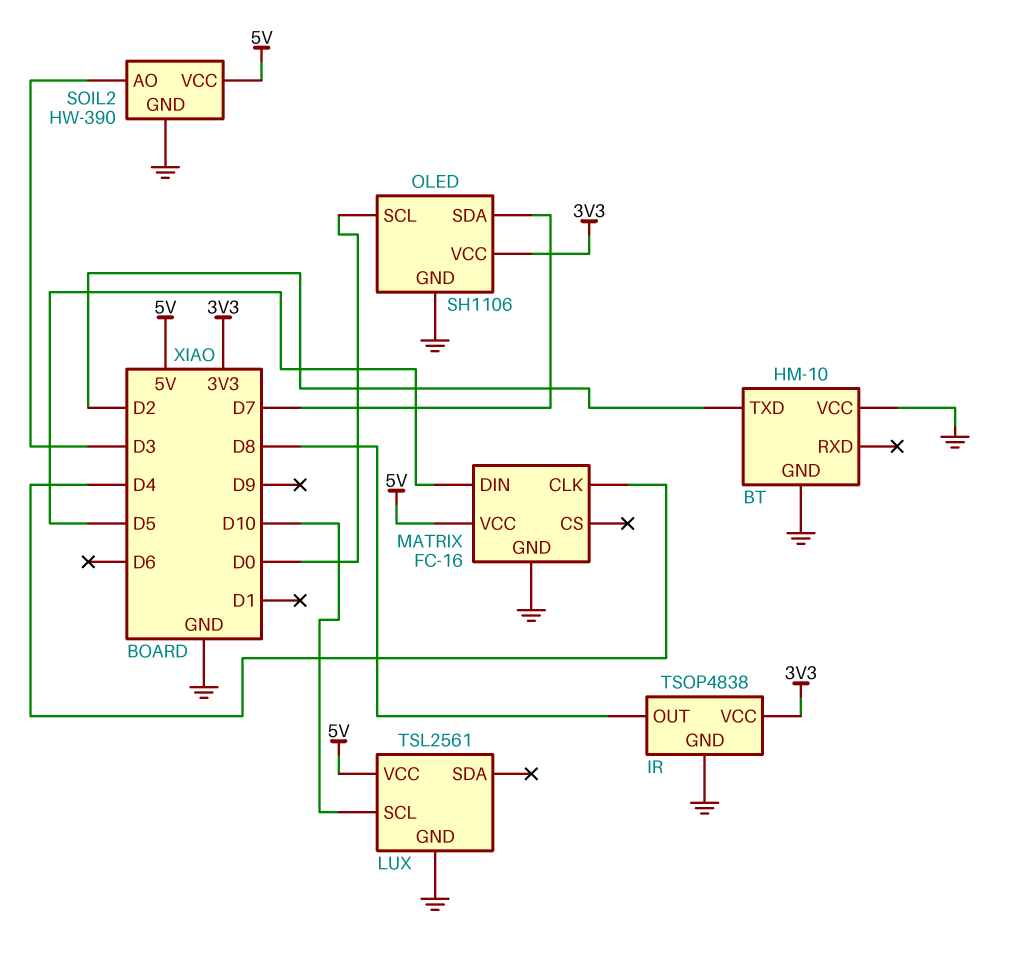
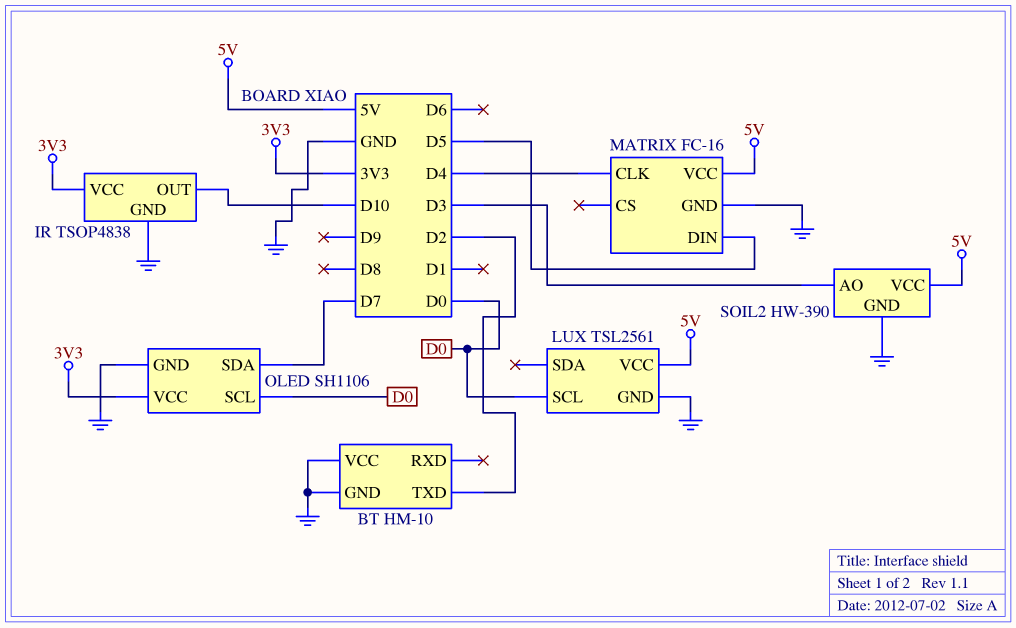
IR pin OUT: D8 -> D10
LUX pin SCL: D10 -> D0

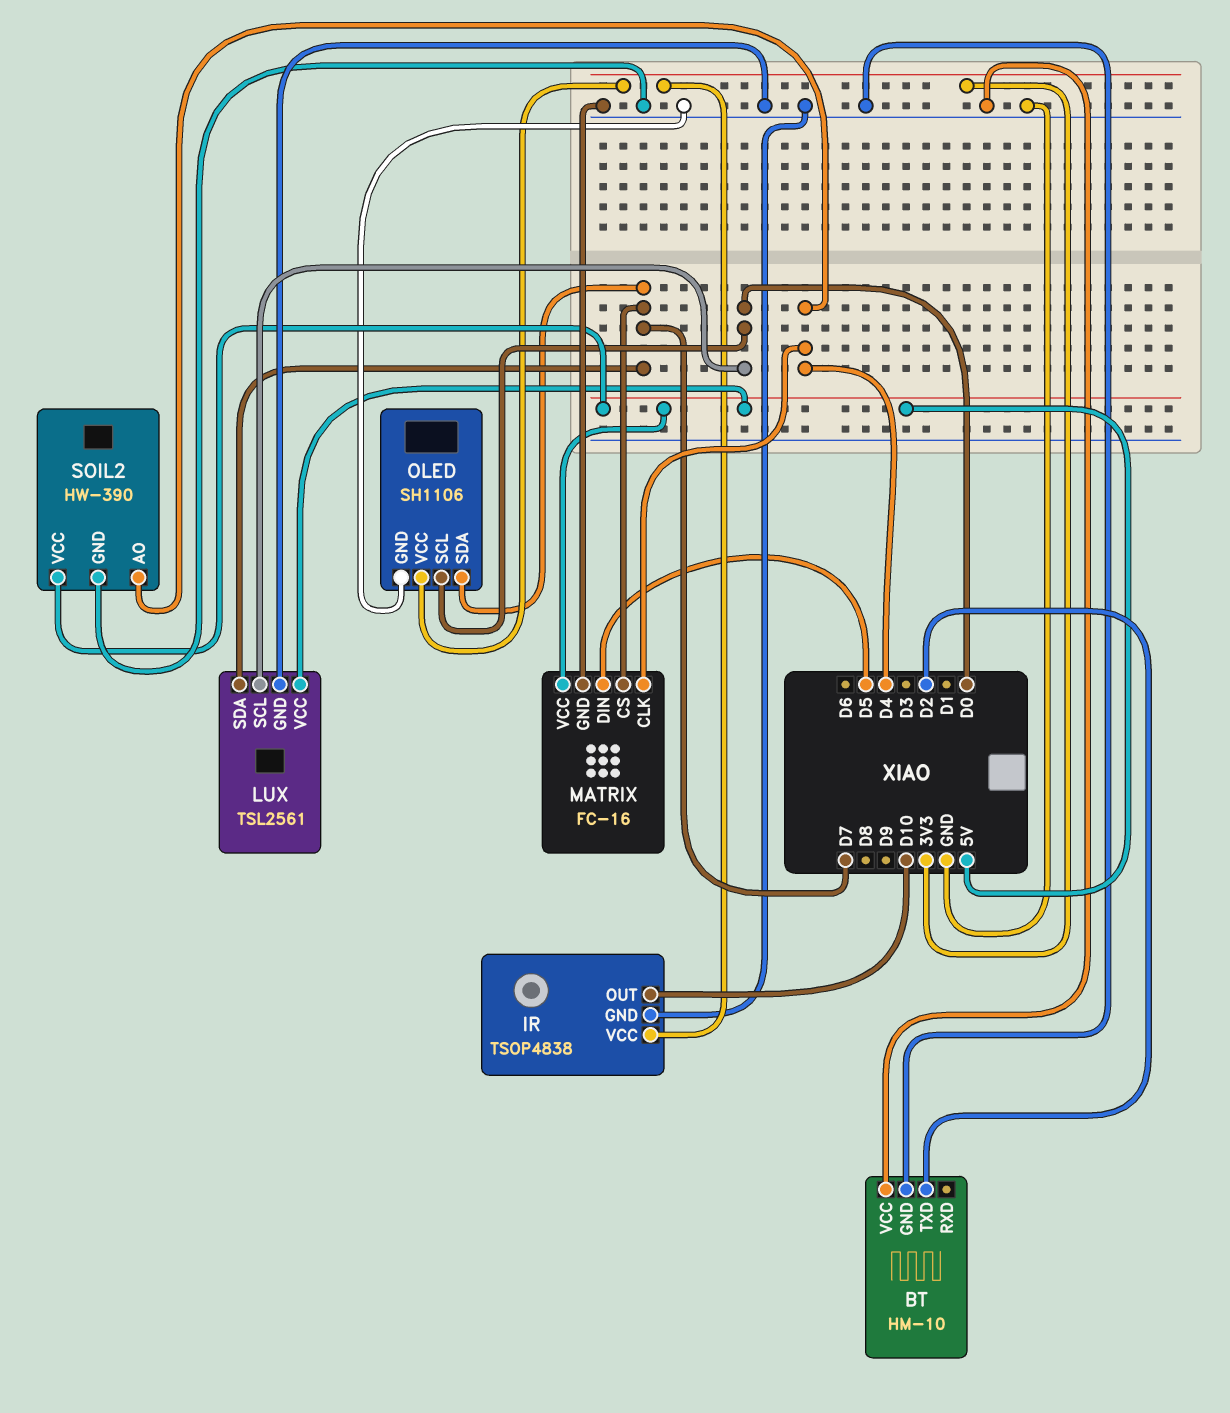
LUX pin SDA: none -> D7
MATRIX pin CS: none -> D7
SOIL2 pin AO: D3 -> D4

